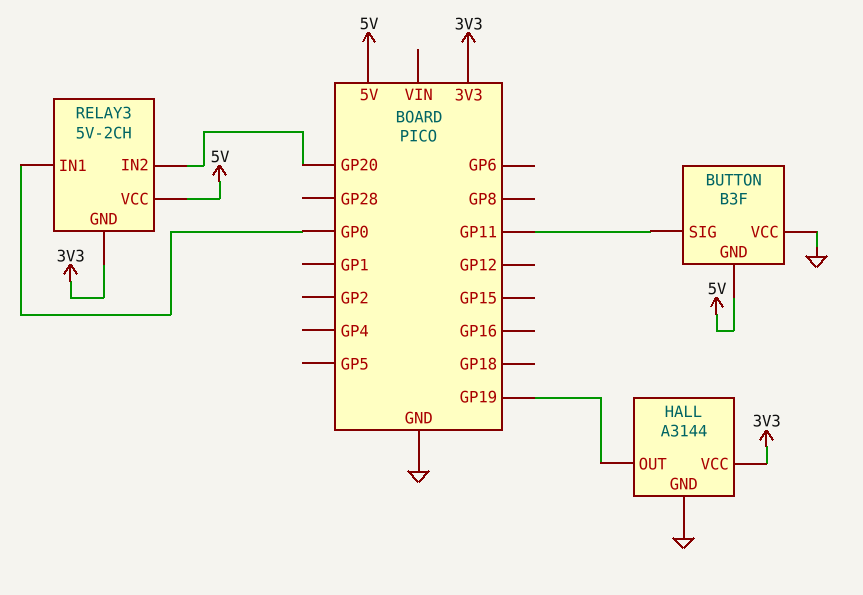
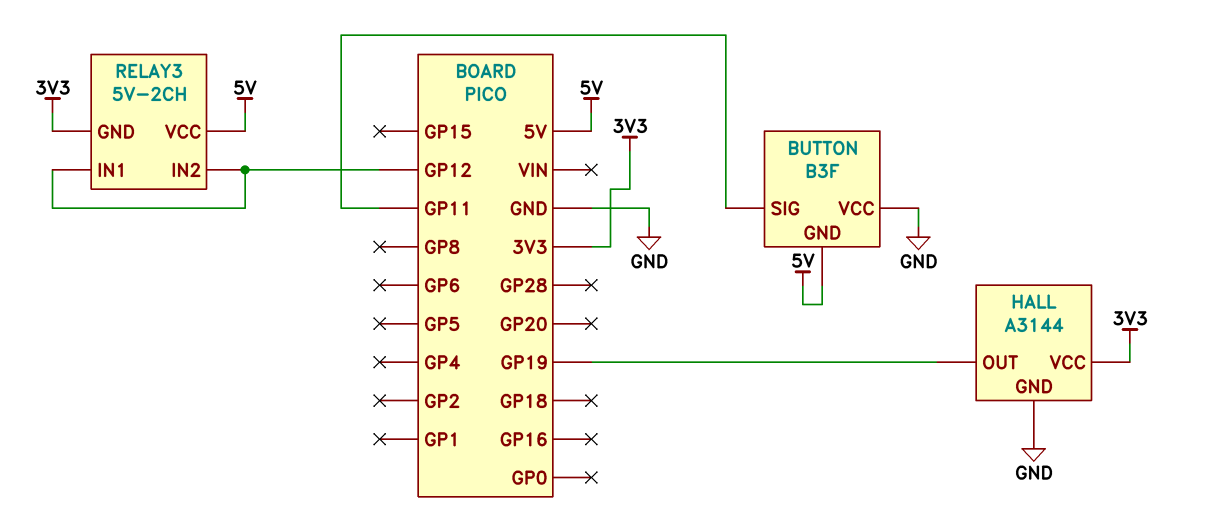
RELAY3 pin IN1: GP0 -> GP12
RELAY3 pin IN2: GP20 -> GP12

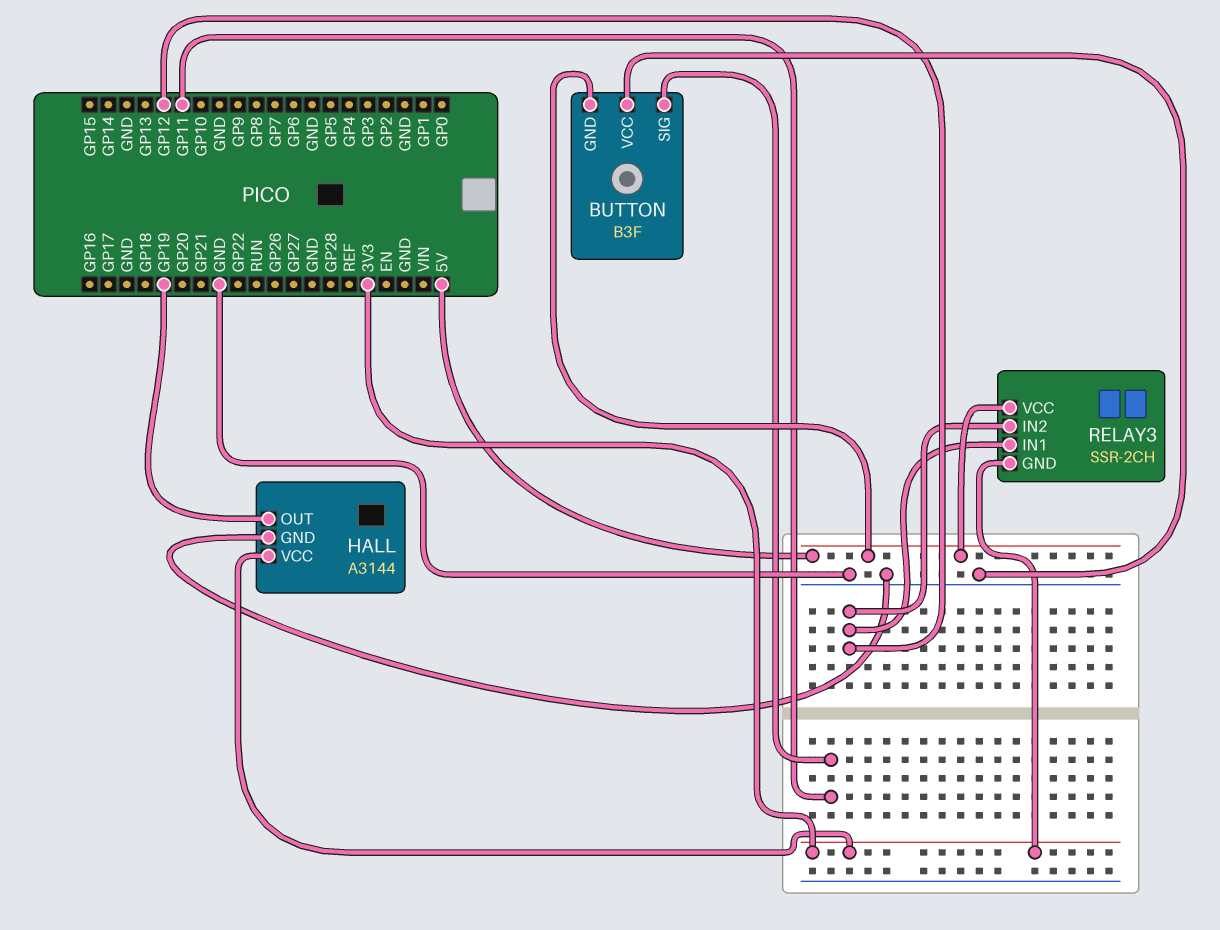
RELAY3: 5V-2CH -> SSR-2CH

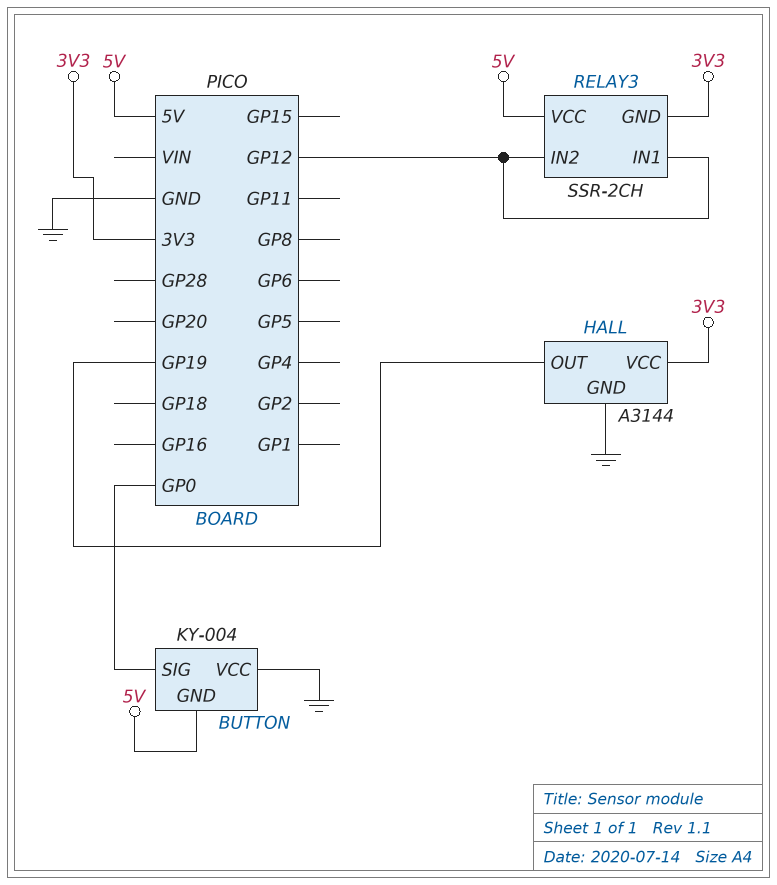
BUTTON: B3F -> KY-004
BUTTON pin SIG: GP11 -> GP0

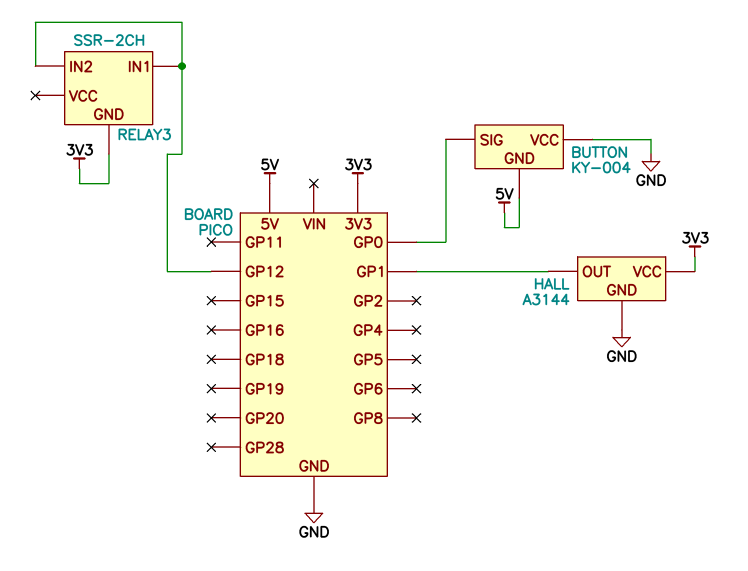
HALL pin OUT: GP19 -> GP1
RELAY3 pin VCC: 5V -> none

